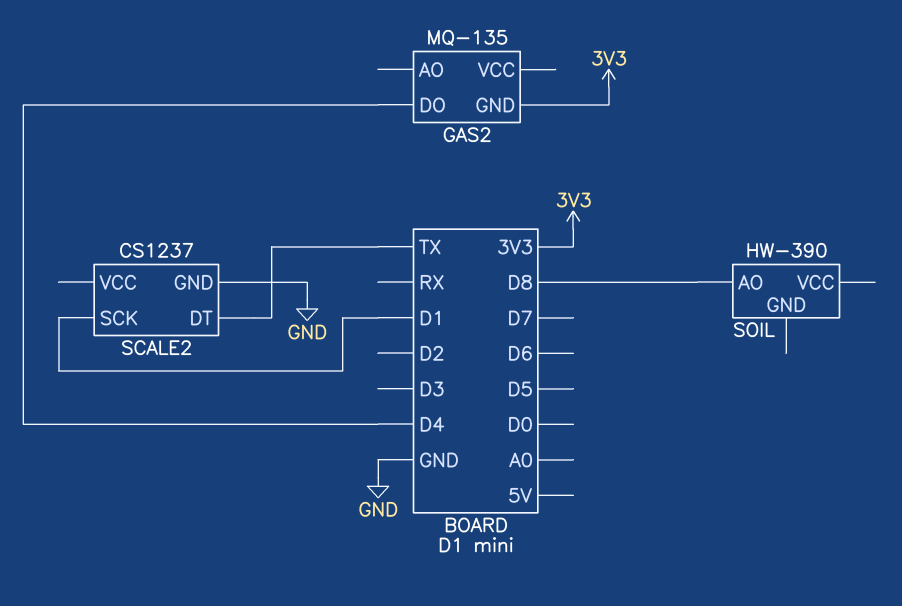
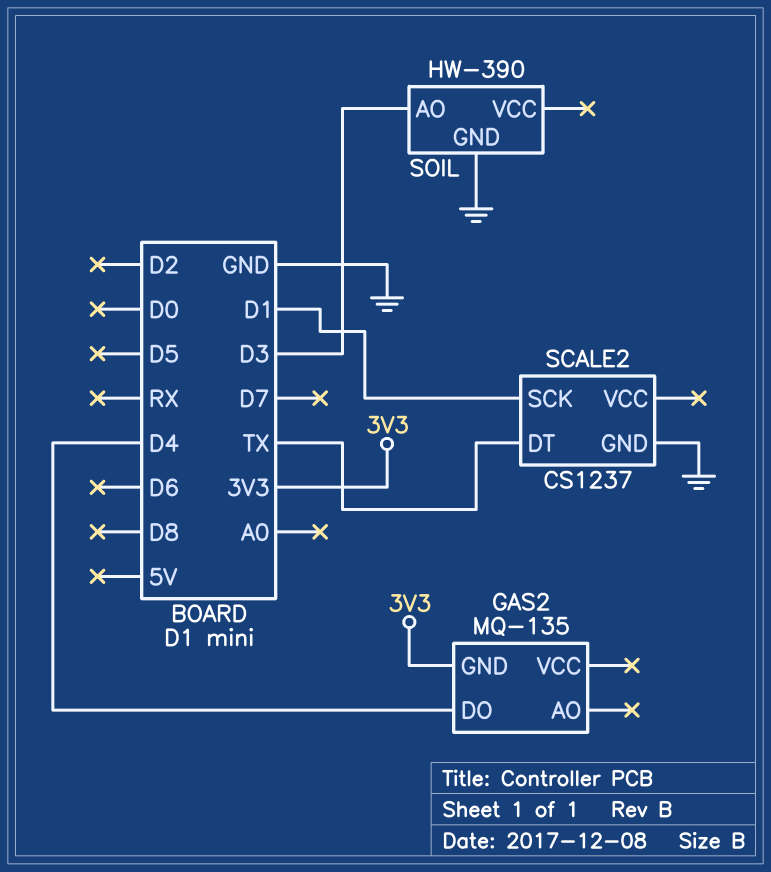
SOIL pin AO: D8 -> D3
SOIL pin GND: none -> GND

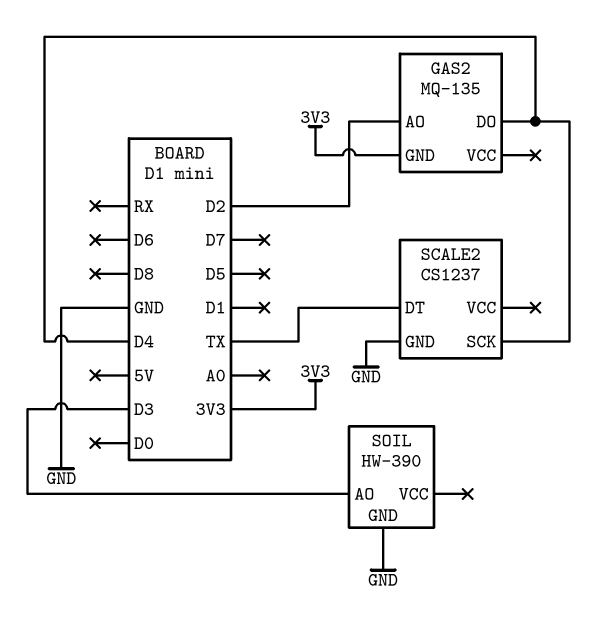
GAS2 pin AO: none -> D2
SCALE2 pin SCK: D1 -> D4

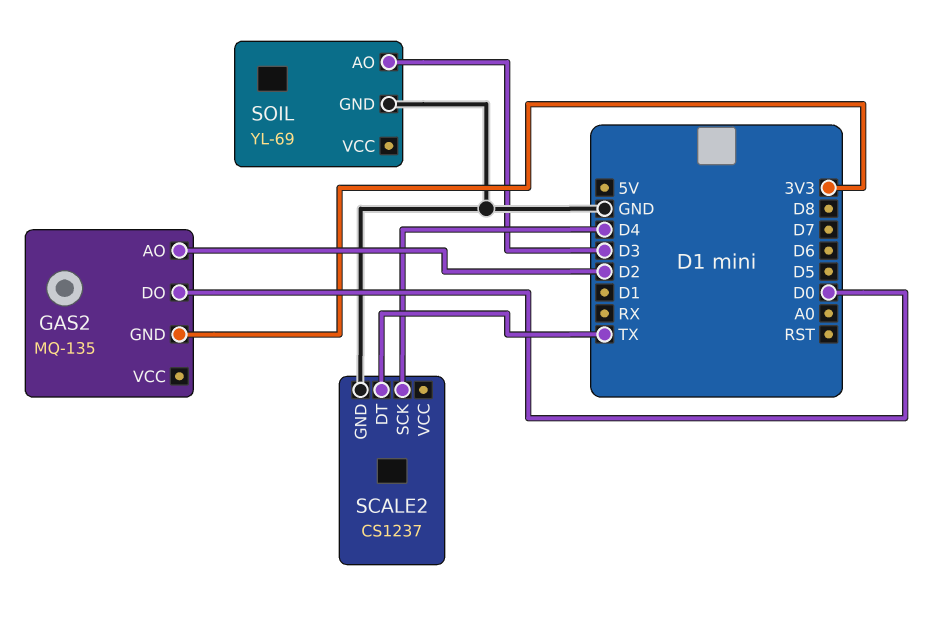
GAS2 pin DO: D4 -> D0
SOIL: HW-390 -> YL-69

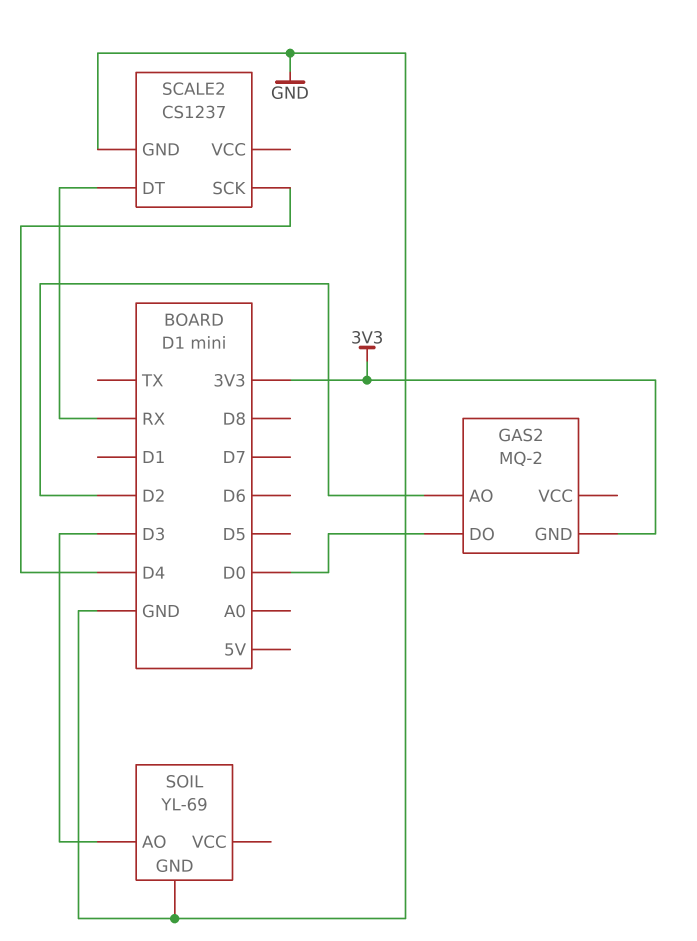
GAS2: MQ-135 -> MQ-2
SCALE2 pin DT: TX -> RX

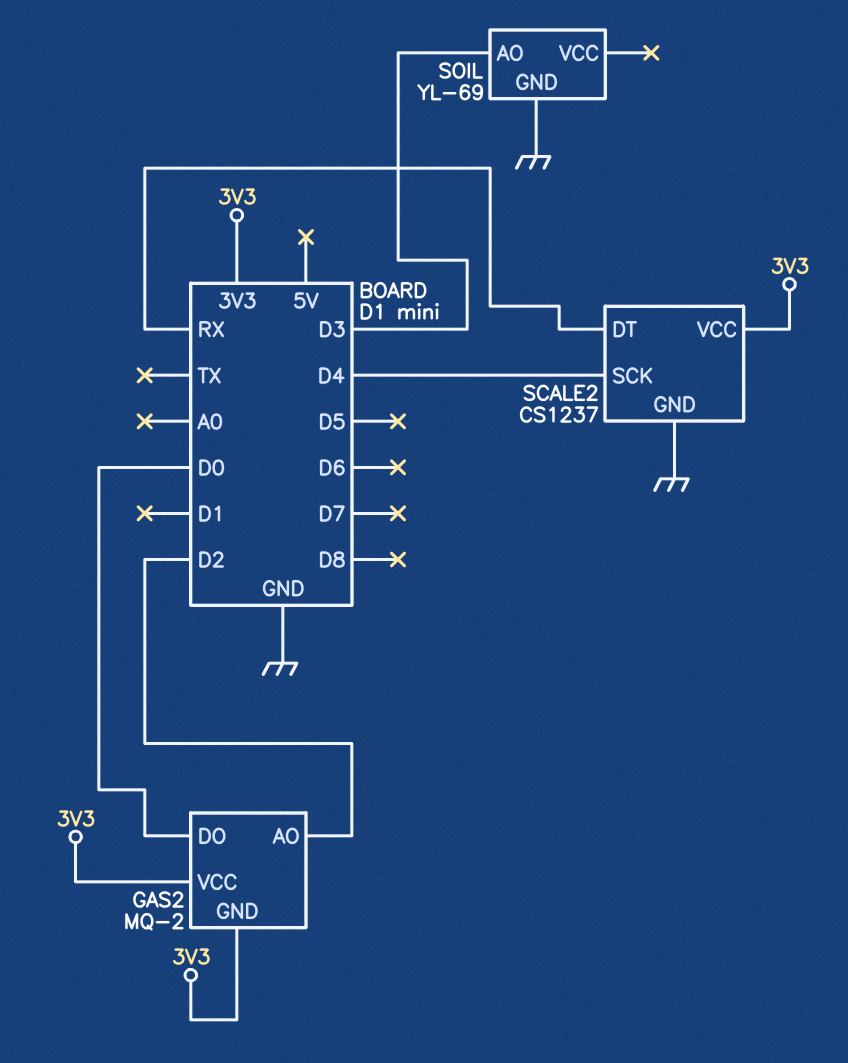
GAS2 pin VCC: none -> 3V3
SCALE2 pin VCC: none -> 3V3

